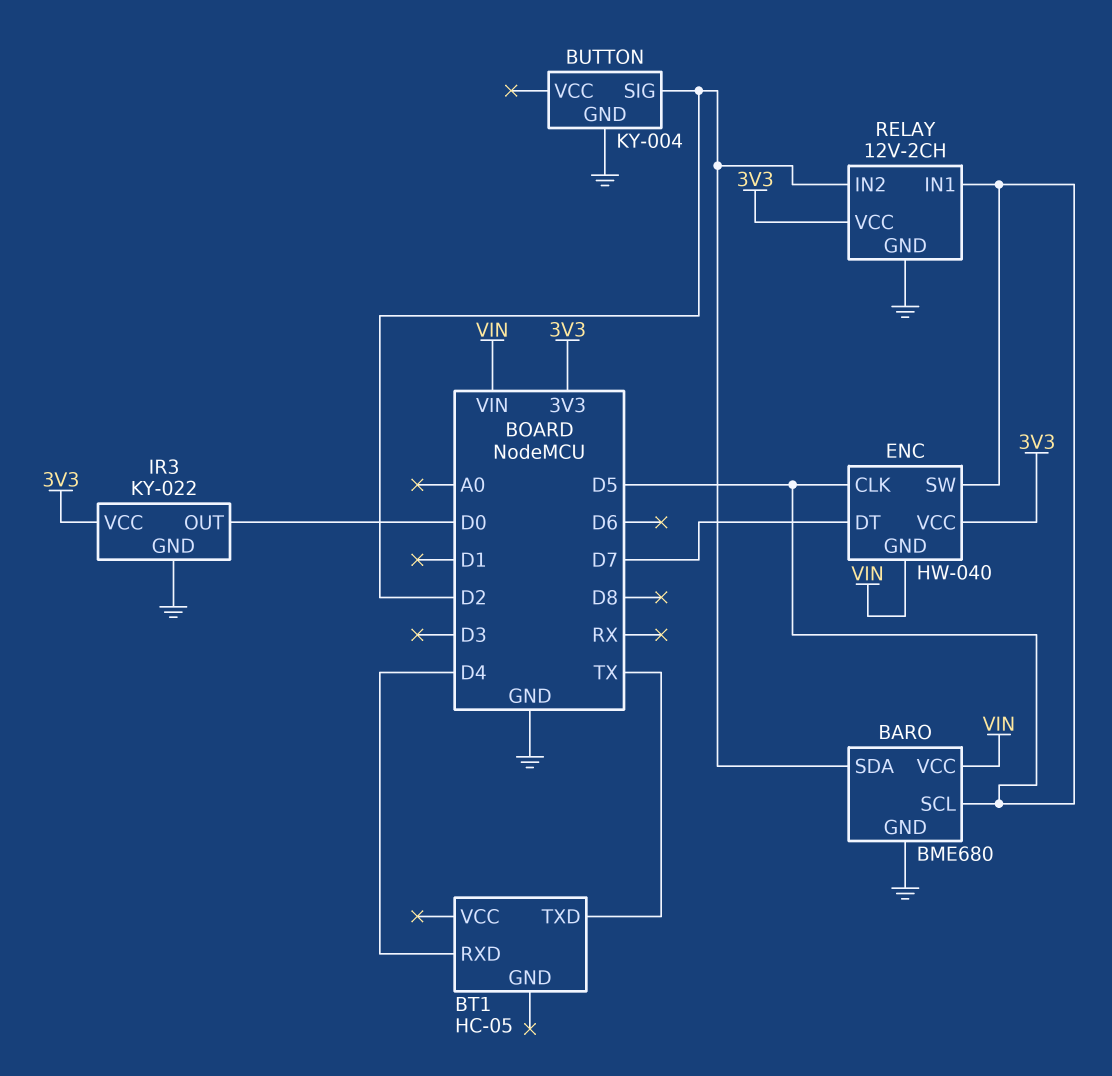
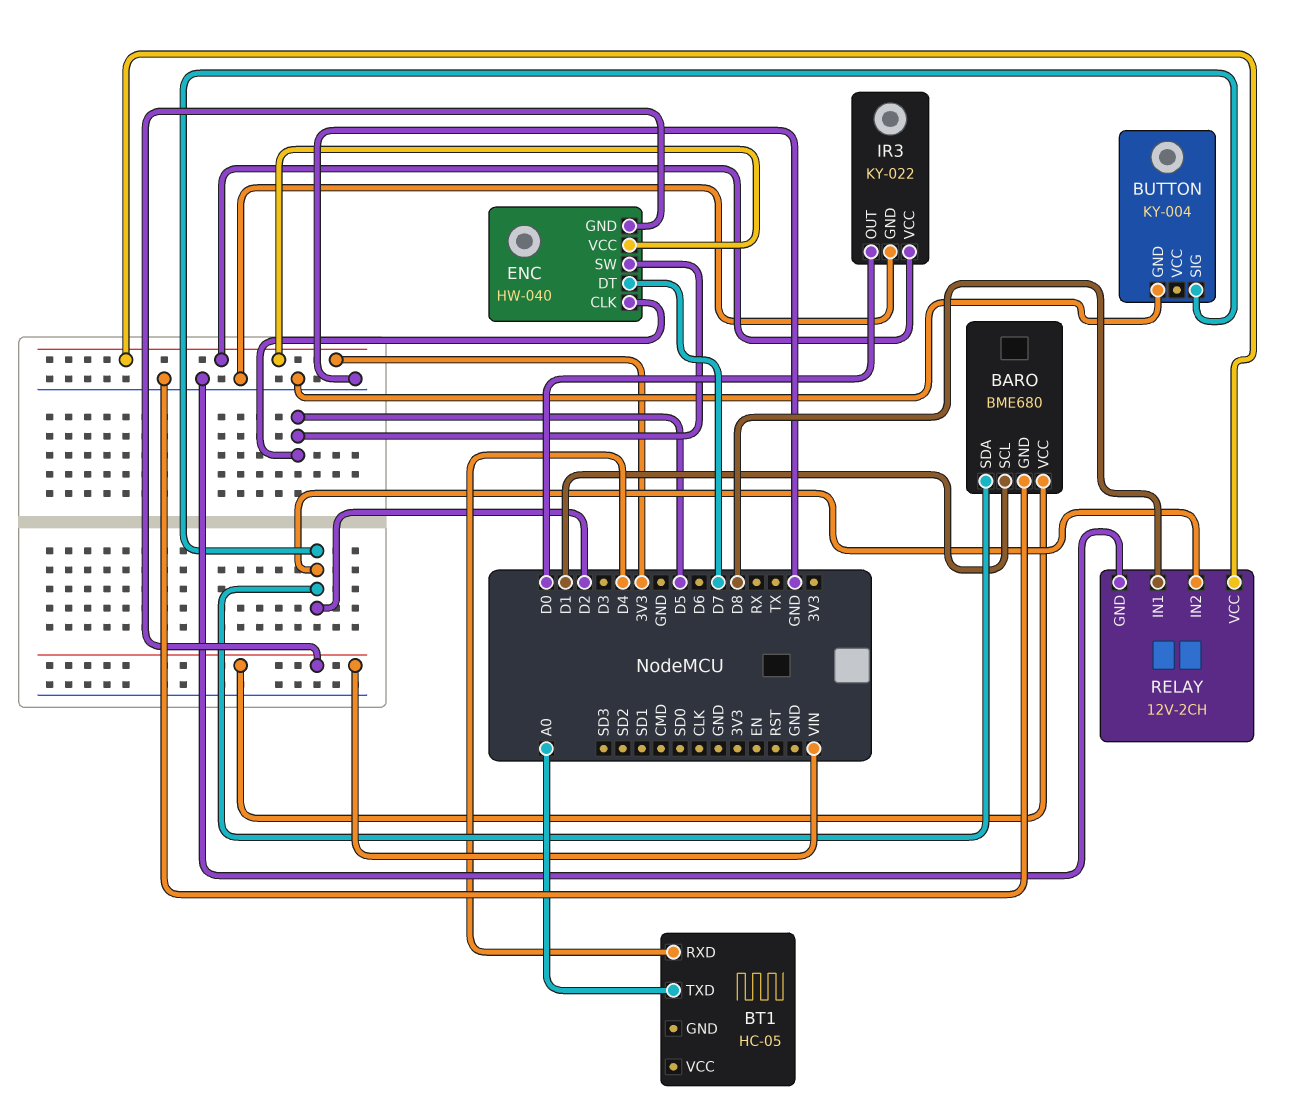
BARO pin SCL: D5 -> D1
BT1 pin TXD: TX -> A0
RELAY pin IN1: D5 -> D8

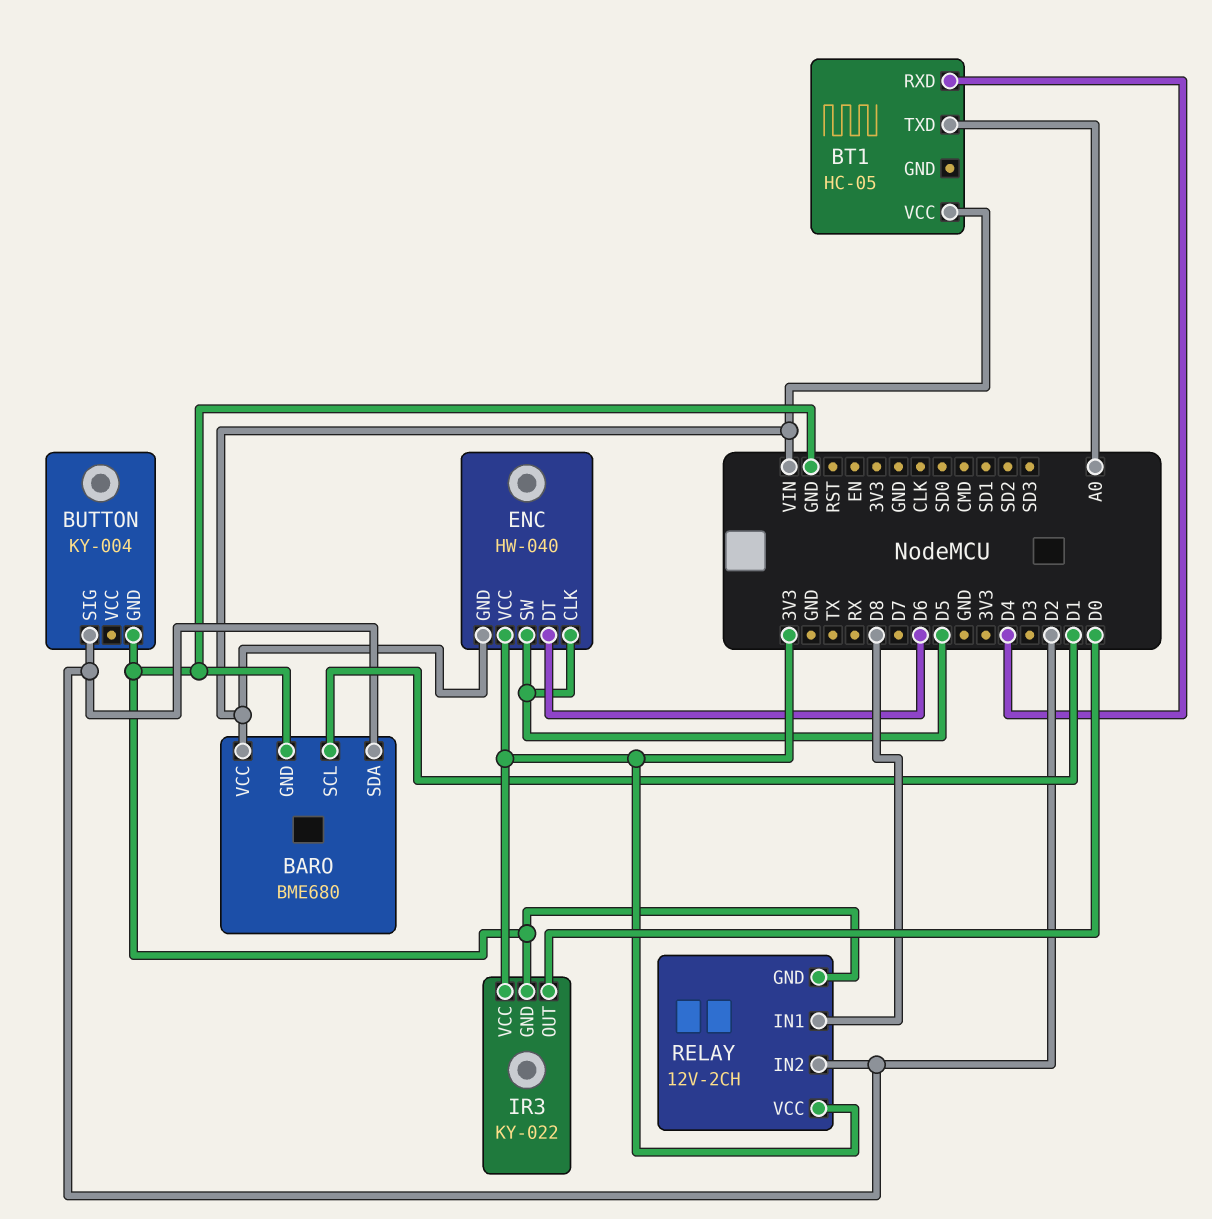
BT1 pin VCC: none -> VIN
ENC pin DT: D7 -> D6

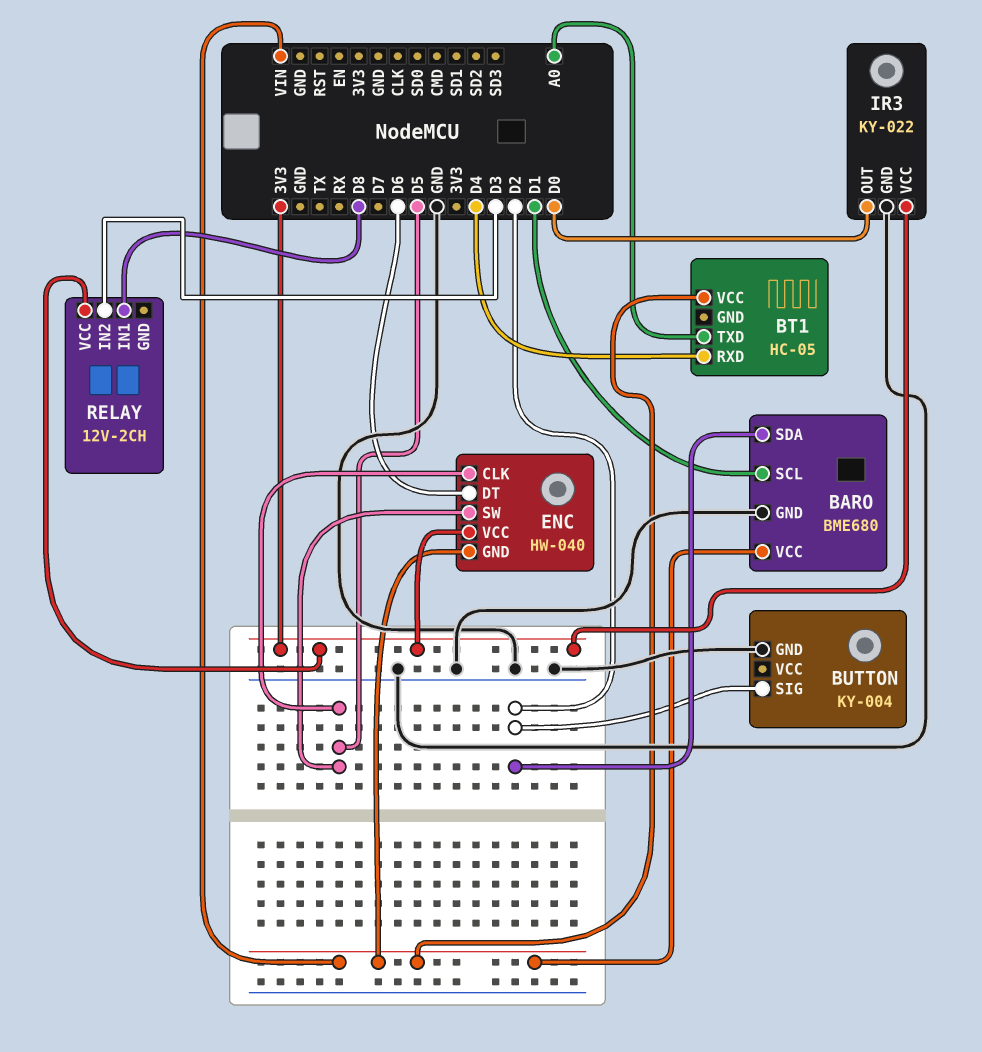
RELAY pin GND: GND -> none
RELAY pin IN2: D2 -> D3

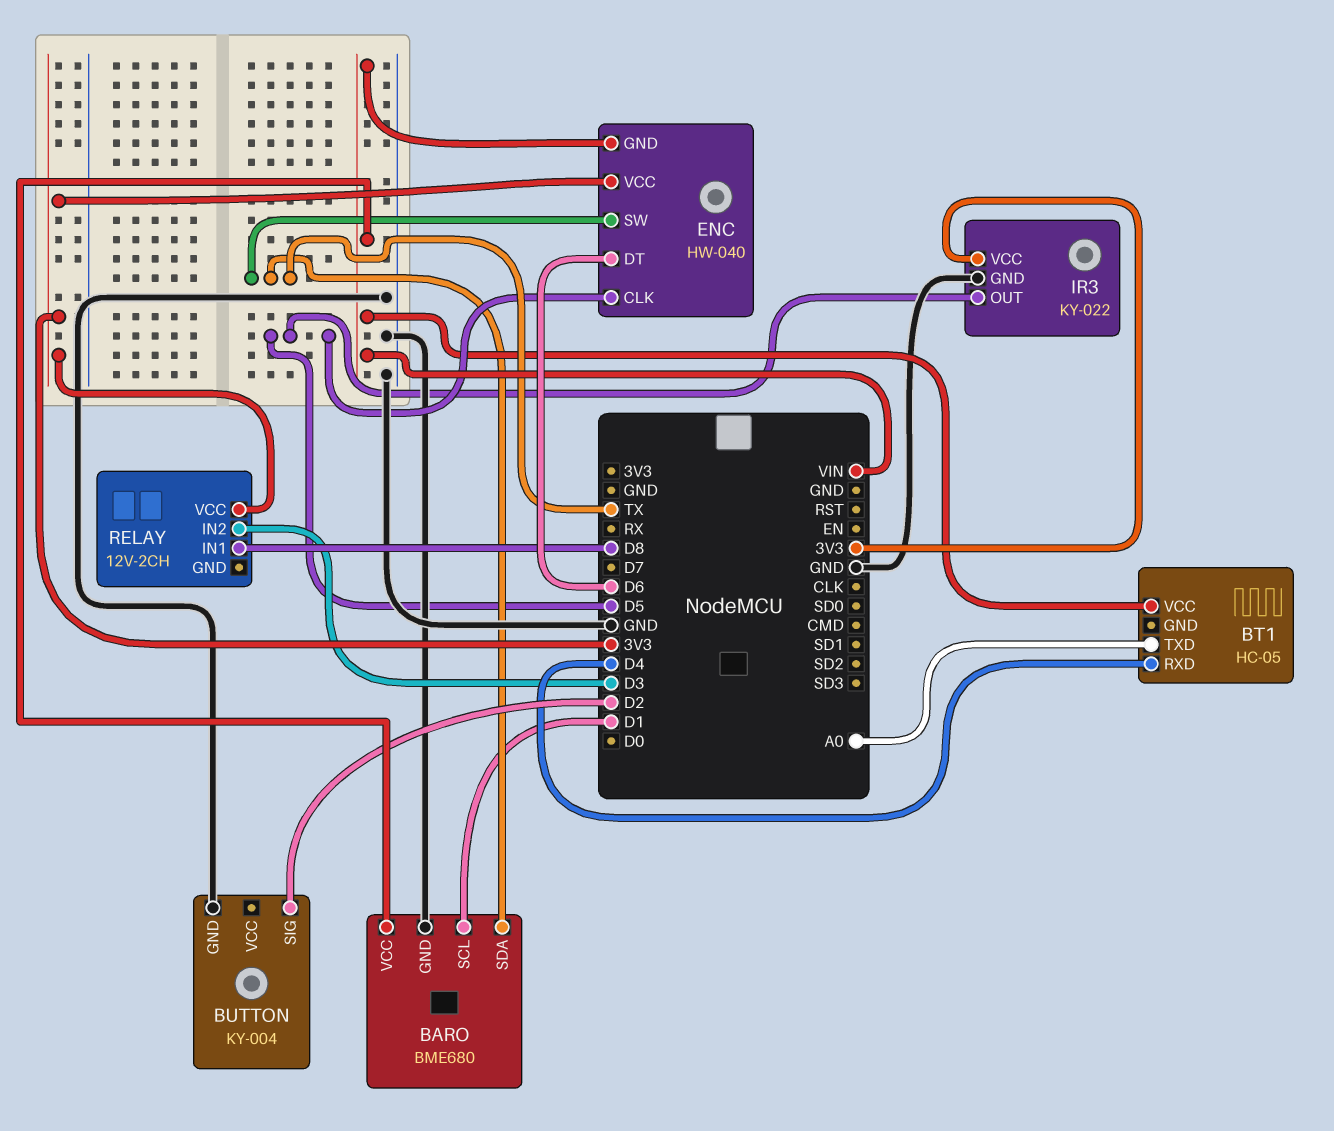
BARO pin SDA: D2 -> TX
ENC pin SW: D5 -> TX
IR3 pin OUT: D0 -> D5

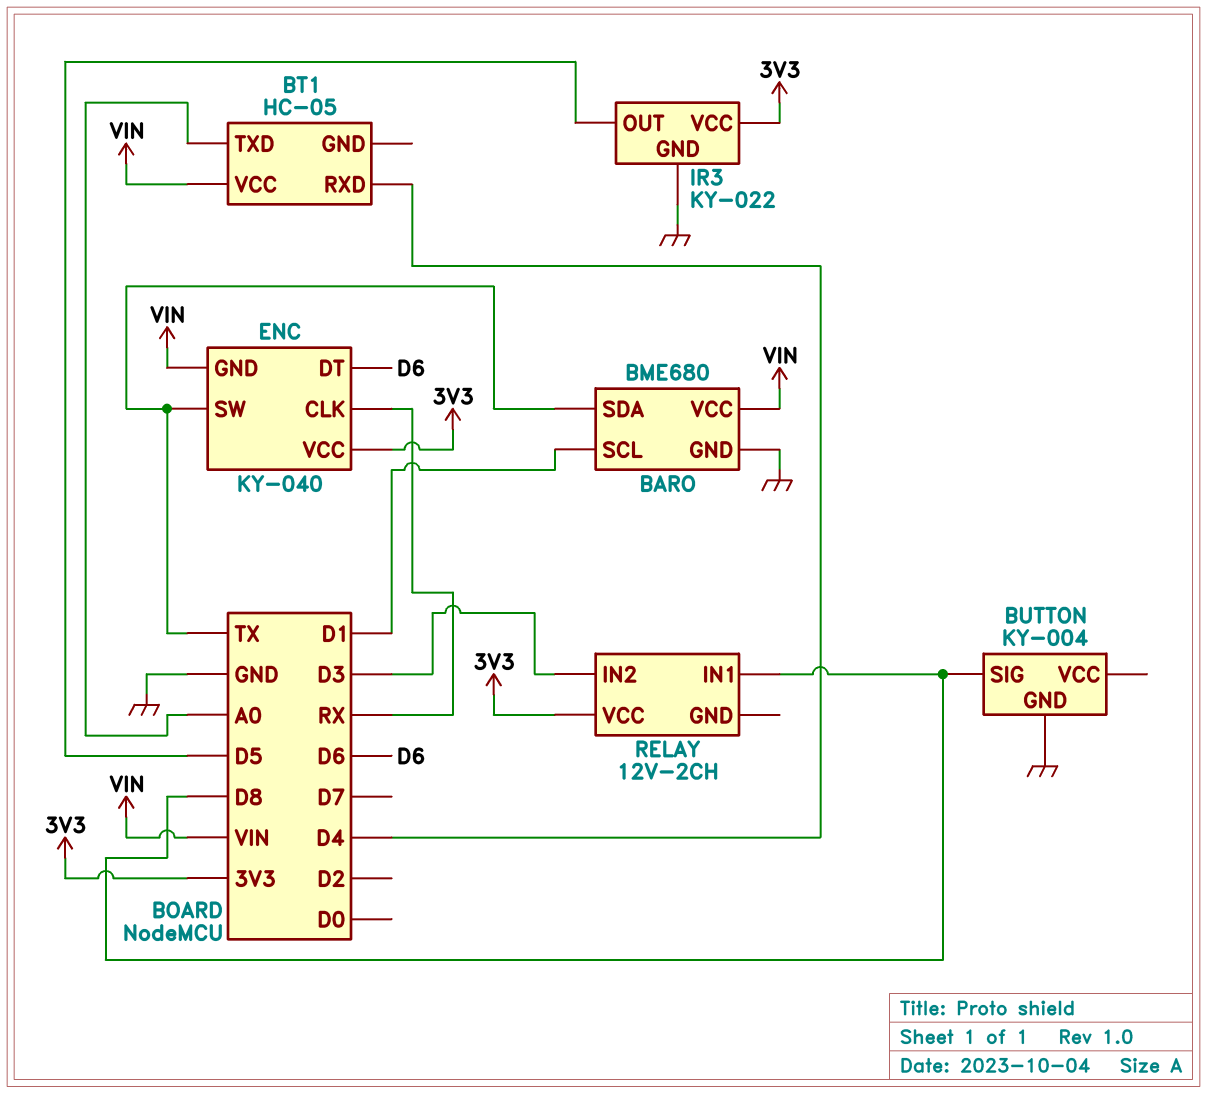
BUTTON pin SIG: D2 -> D8
ENC: HW-040 -> KY-040
ENC pin CLK: D5 -> RX

